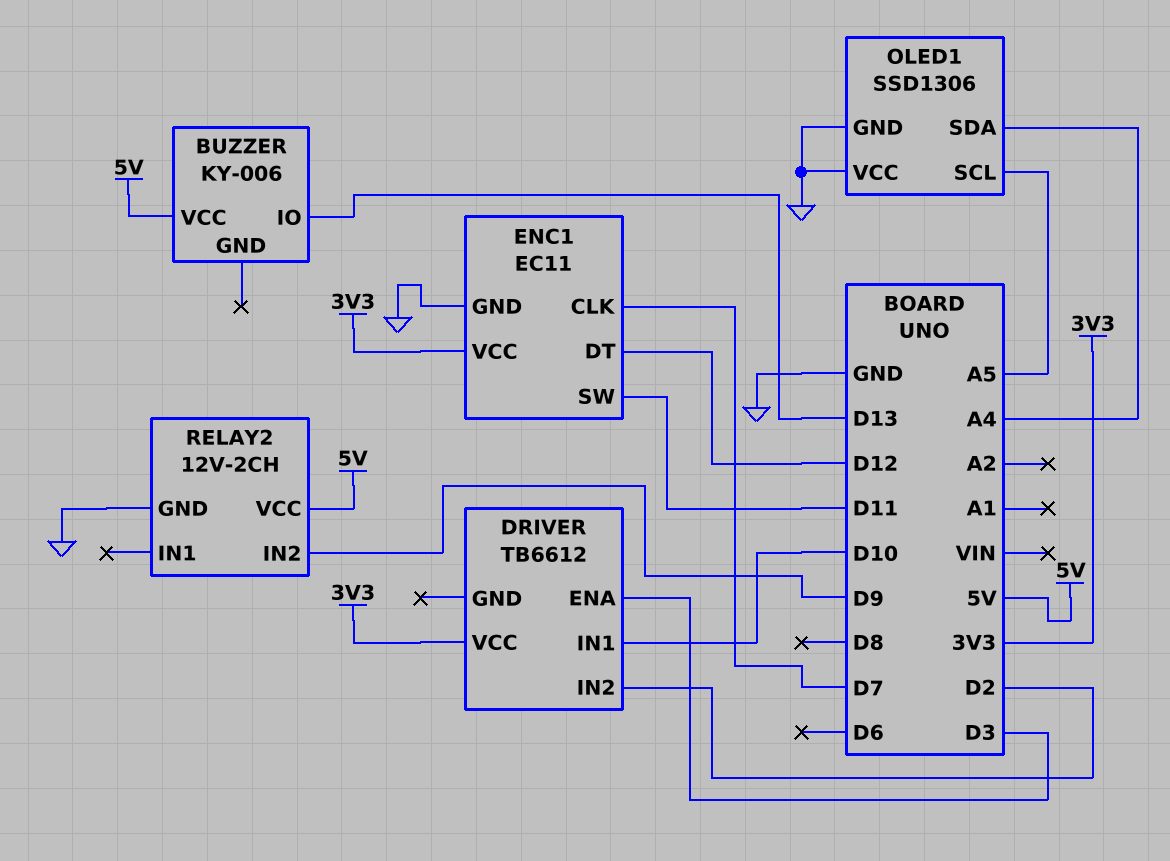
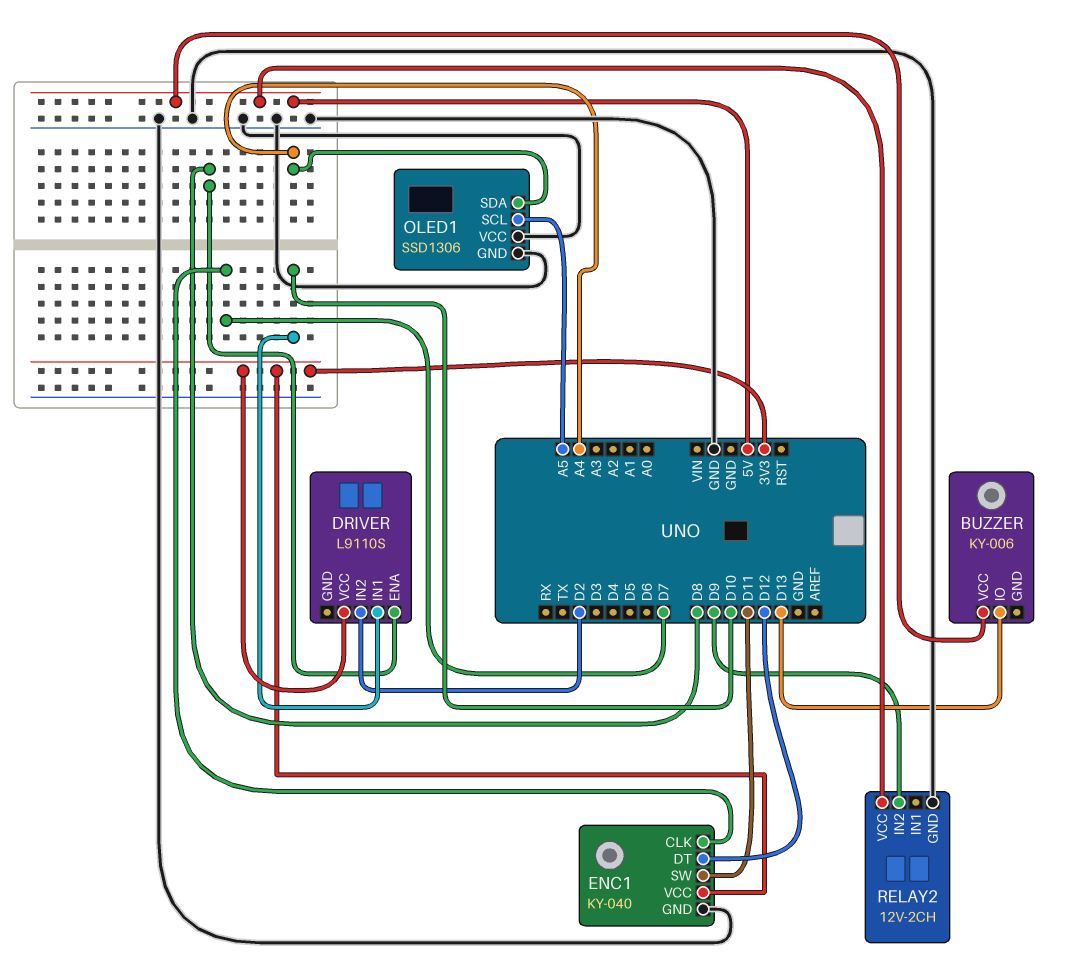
DRIVER: TB6612 -> L9110S
DRIVER pin ENA: D3 -> D8
ENC1: EC11 -> KY-040

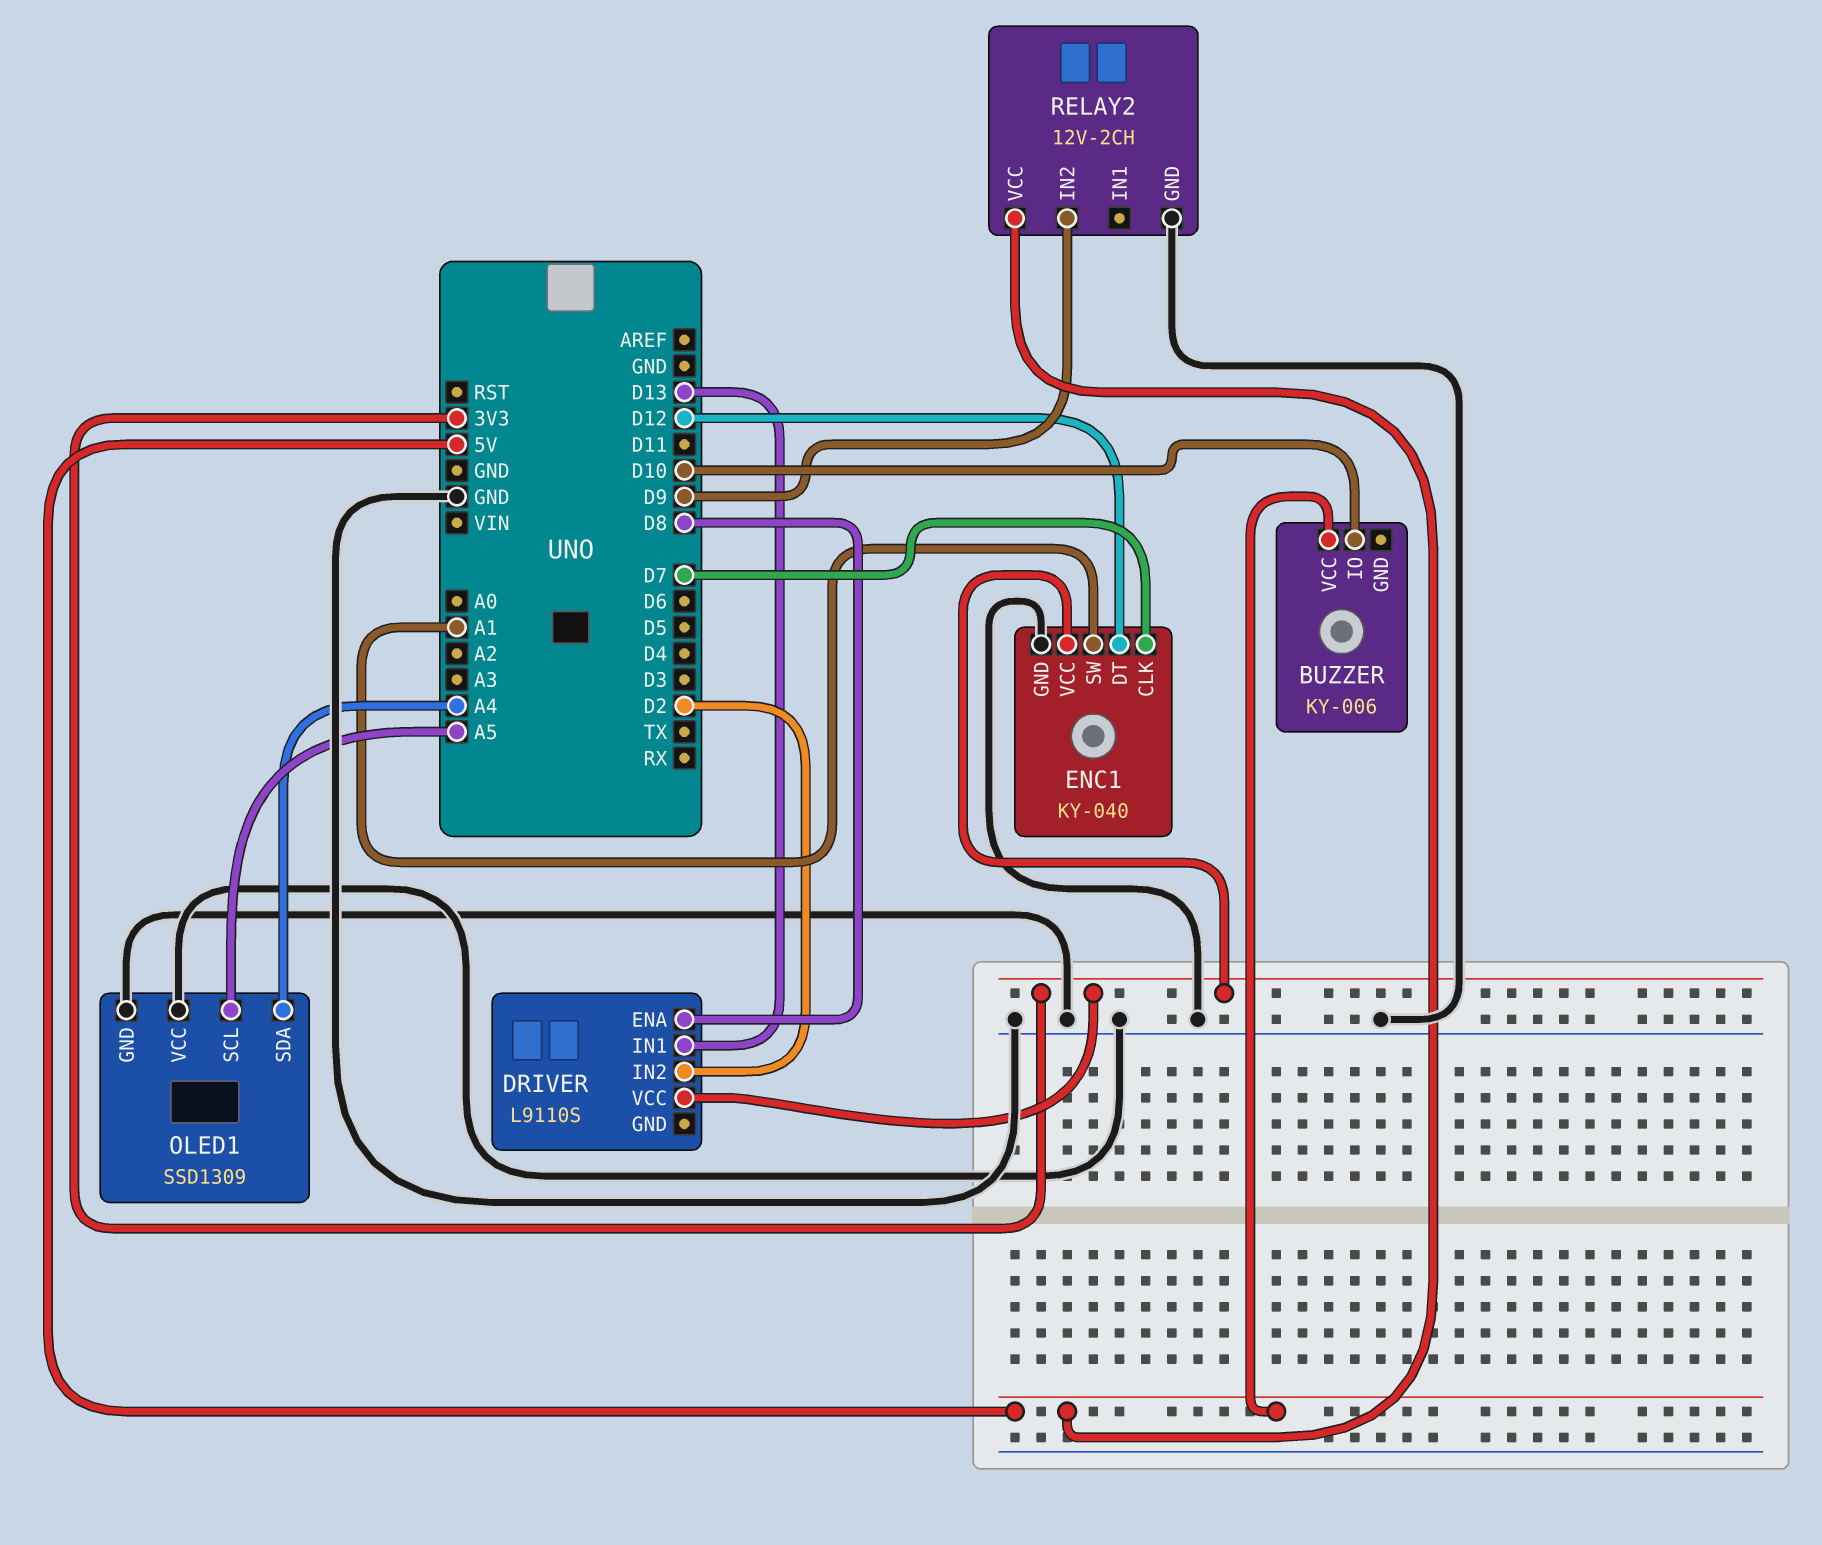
BUZZER pin IO: D13 -> D10
DRIVER pin IN1: D10 -> D13
ENC1 pin SW: D11 -> A1
OLED1: SSD1306 -> SSD1309

